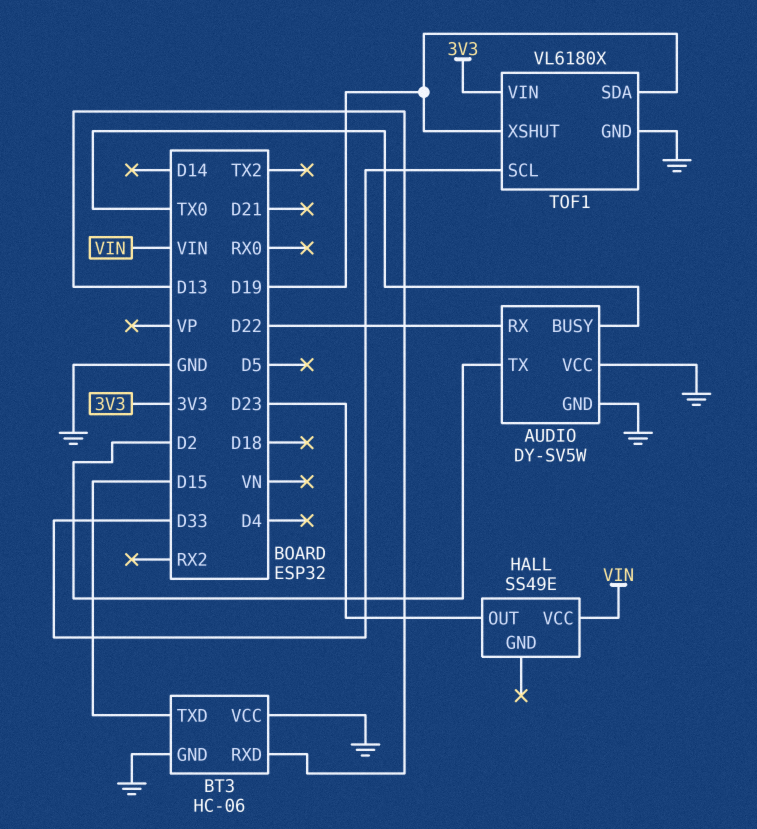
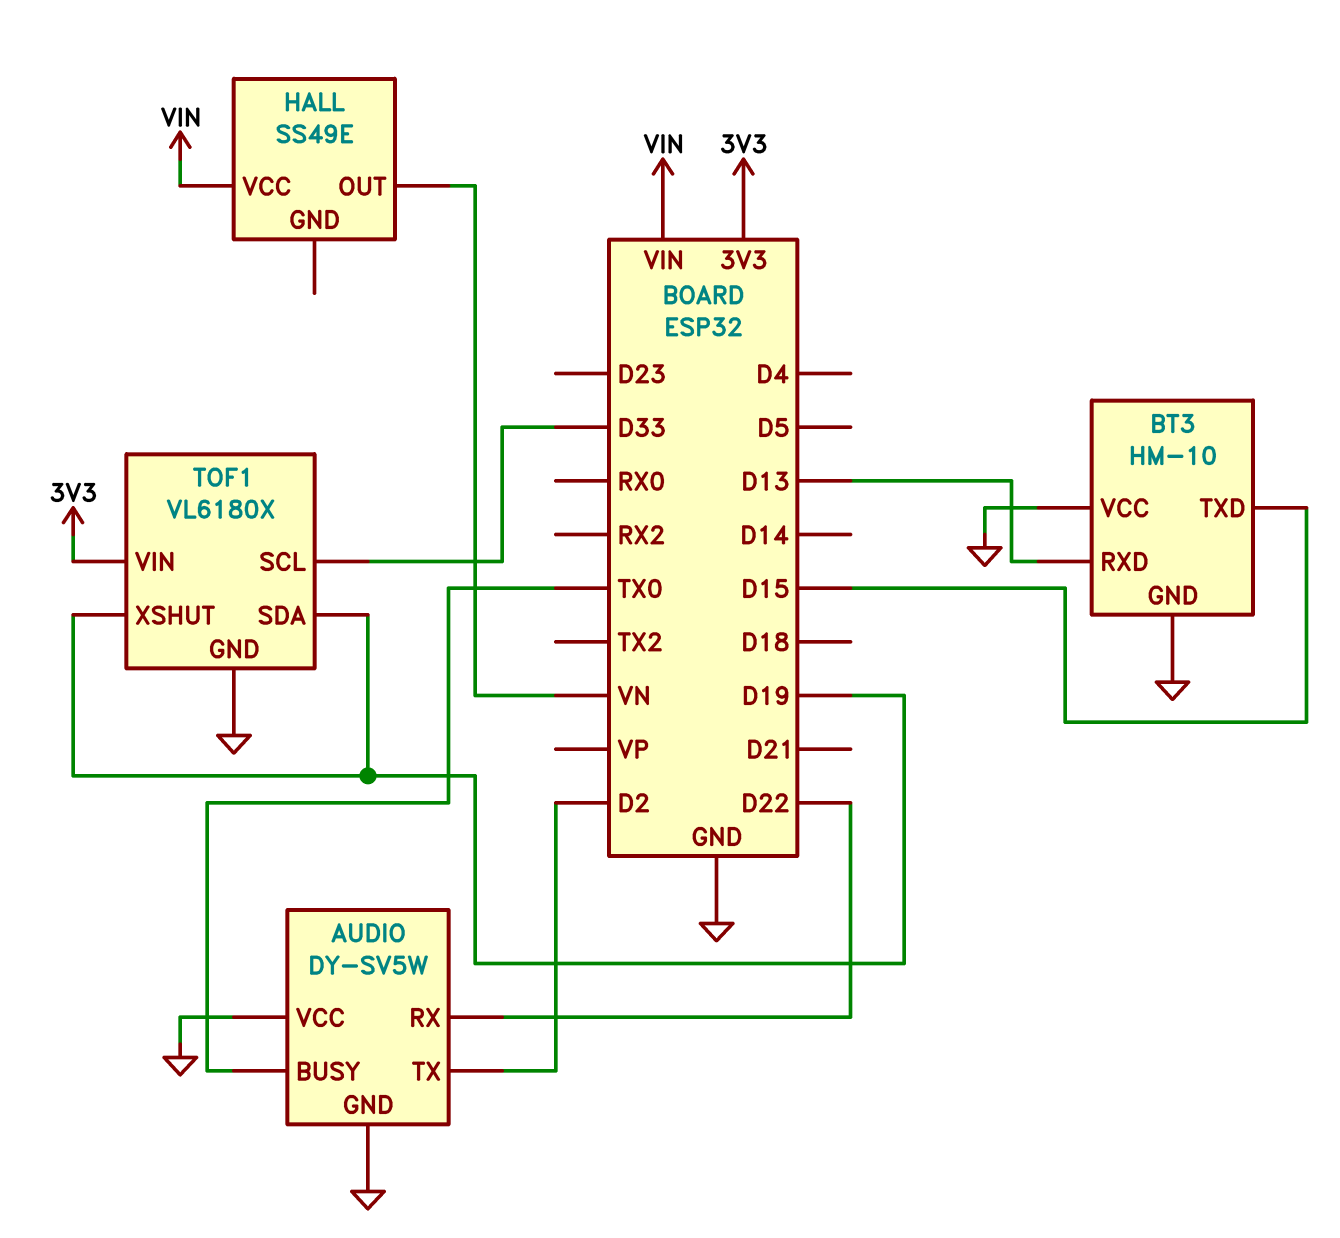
BT3: HC-06 -> HM-10
HALL pin OUT: D23 -> VN

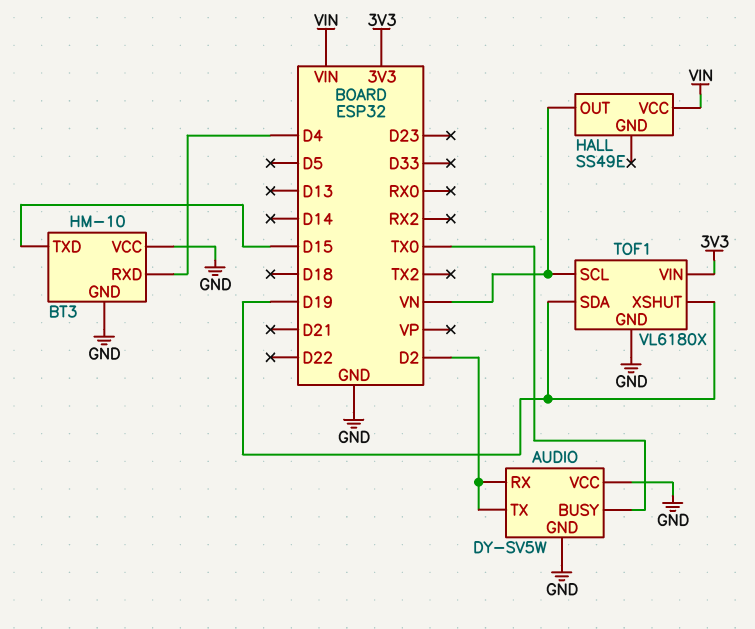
AUDIO pin RX: D22 -> D2
BT3 pin RXD: D13 -> D4
TOF1 pin SCL: D33 -> VN

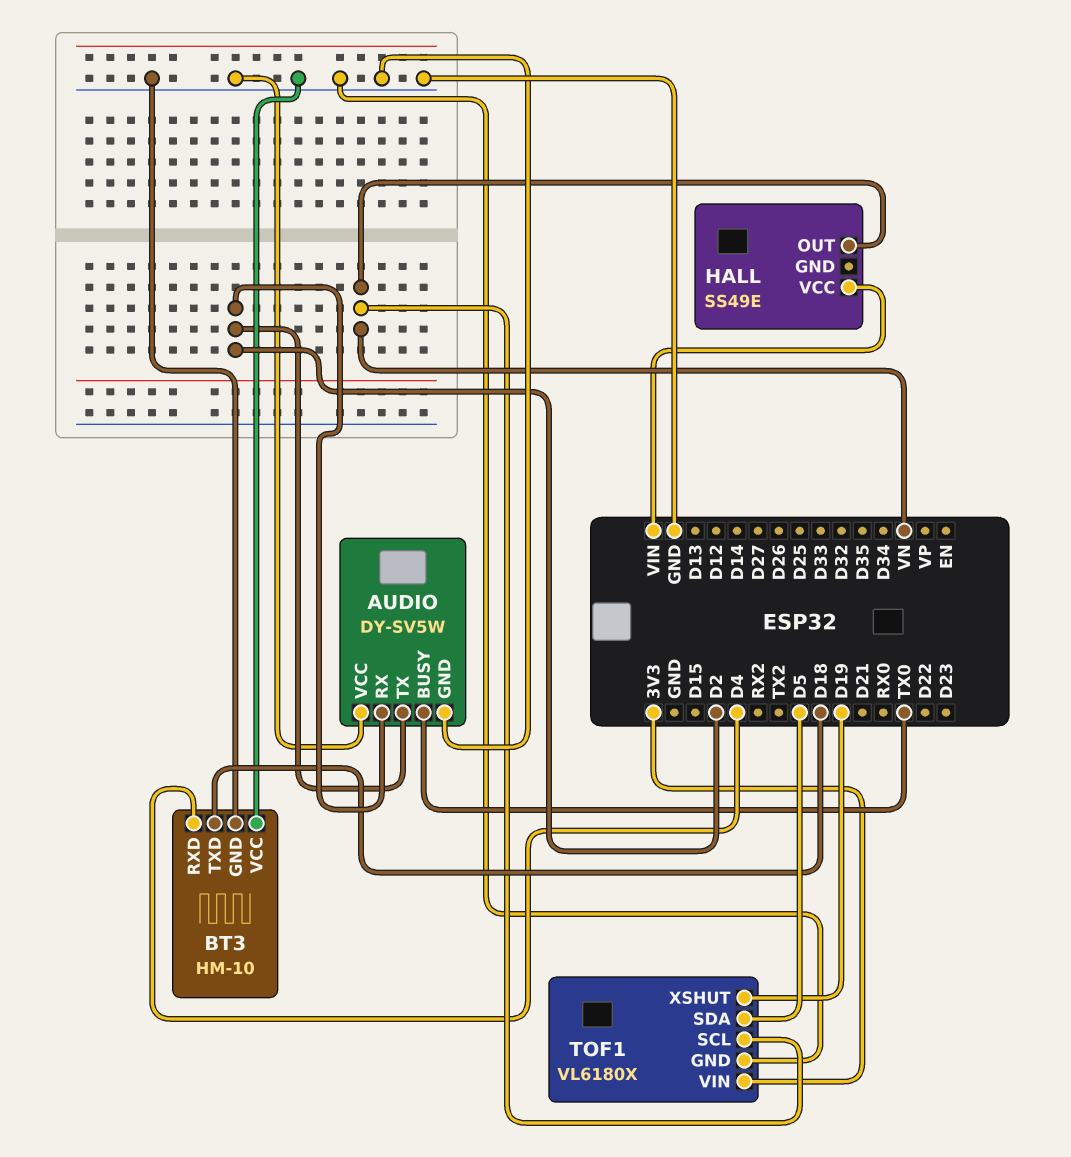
BT3 pin TXD: D15 -> D18
TOF1 pin SDA: D19 -> D5

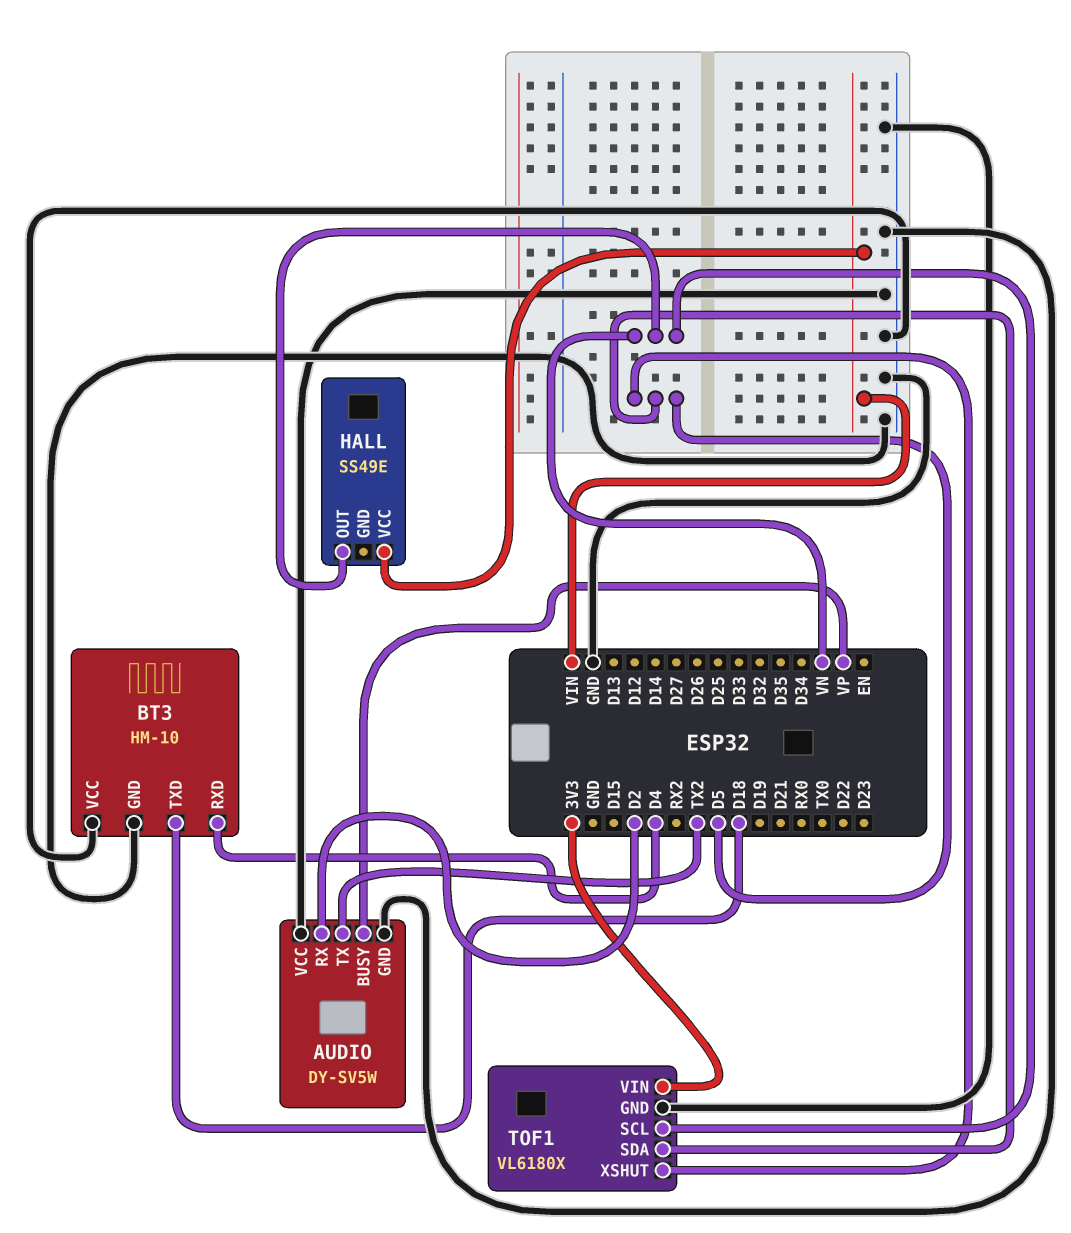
AUDIO pin BUSY: TX0 -> VP
AUDIO pin TX: D2 -> TX2
TOF1 pin XSHUT: D19 -> D5

